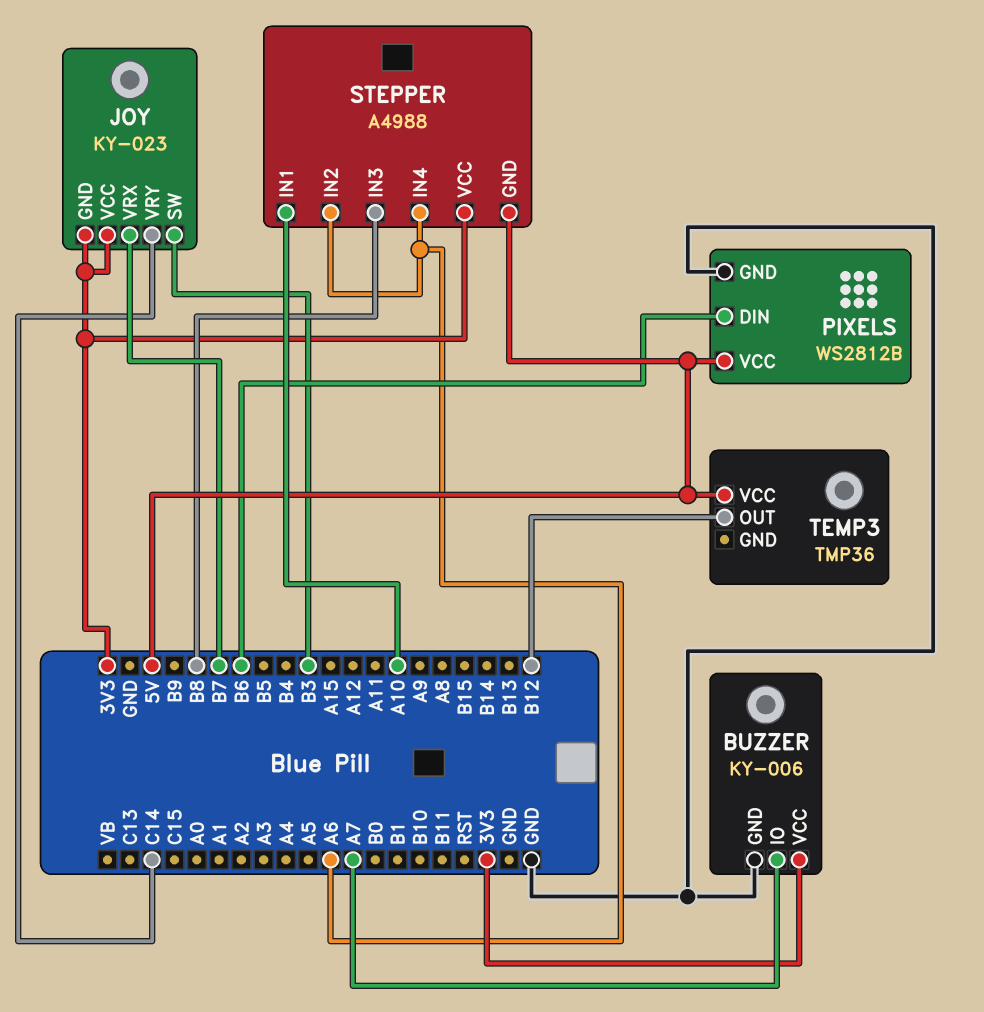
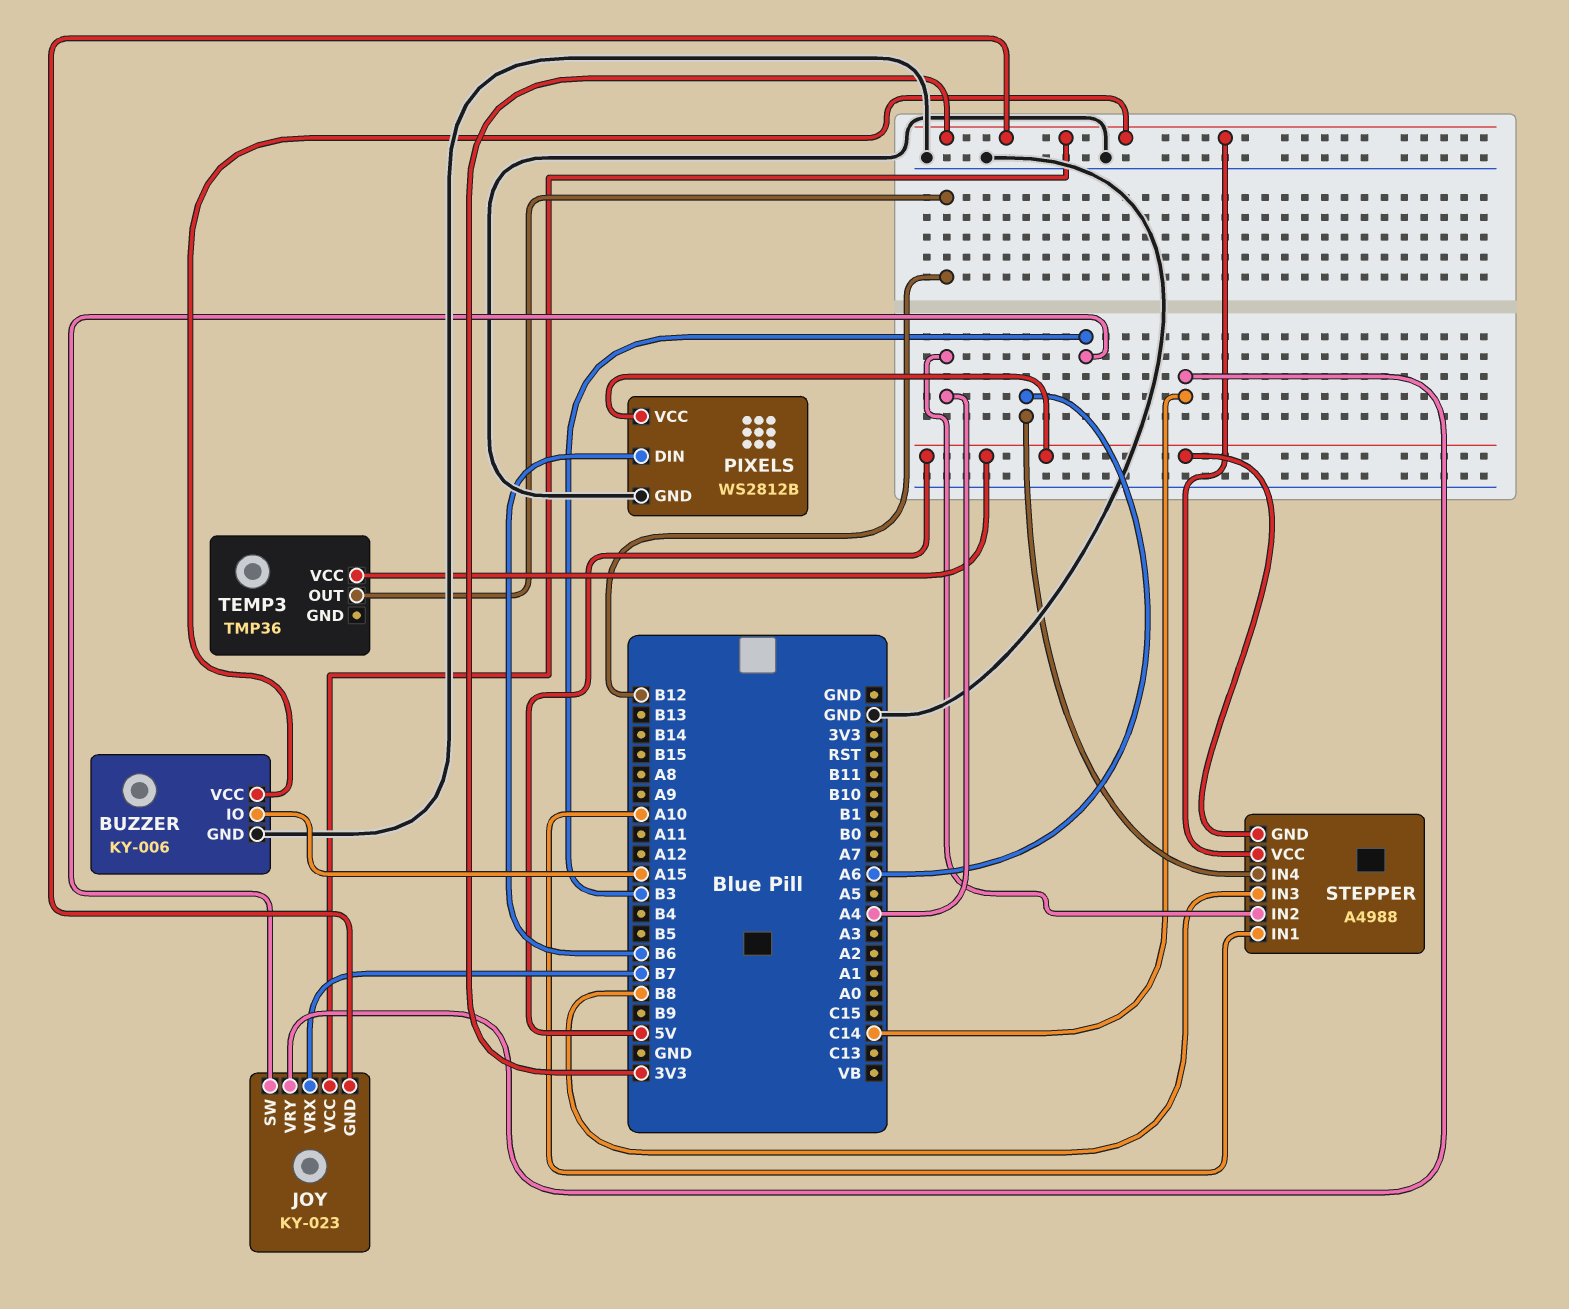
BUZZER pin IO: A7 -> A15
STEPPER pin IN2: A6 -> A4

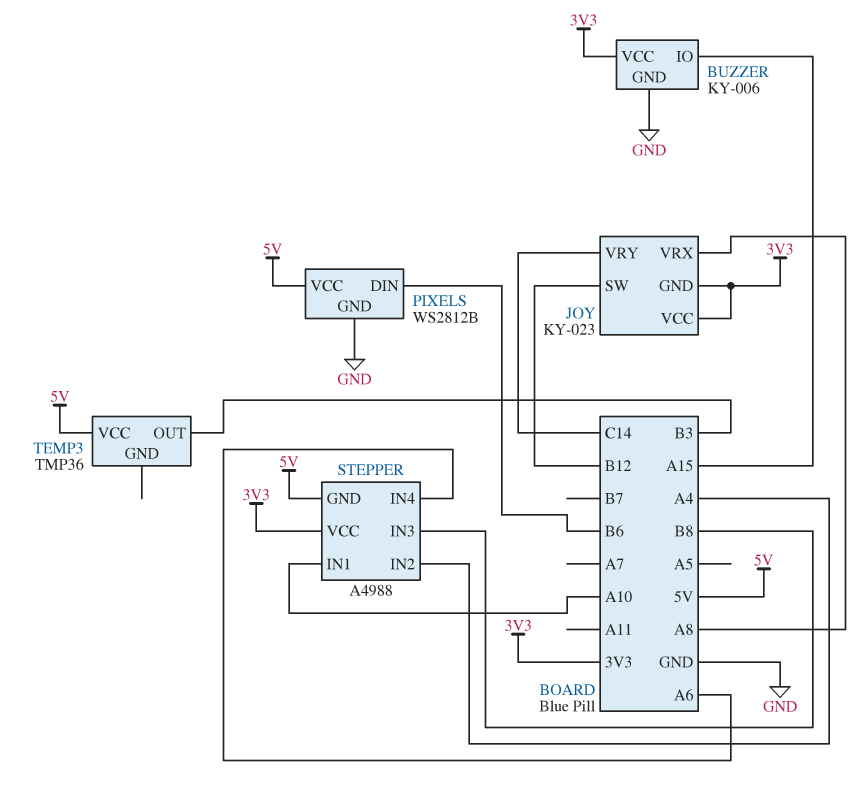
JOY pin SW: B3 -> B12
JOY pin VRX: B7 -> A8
TEMP3 pin OUT: B12 -> B3

